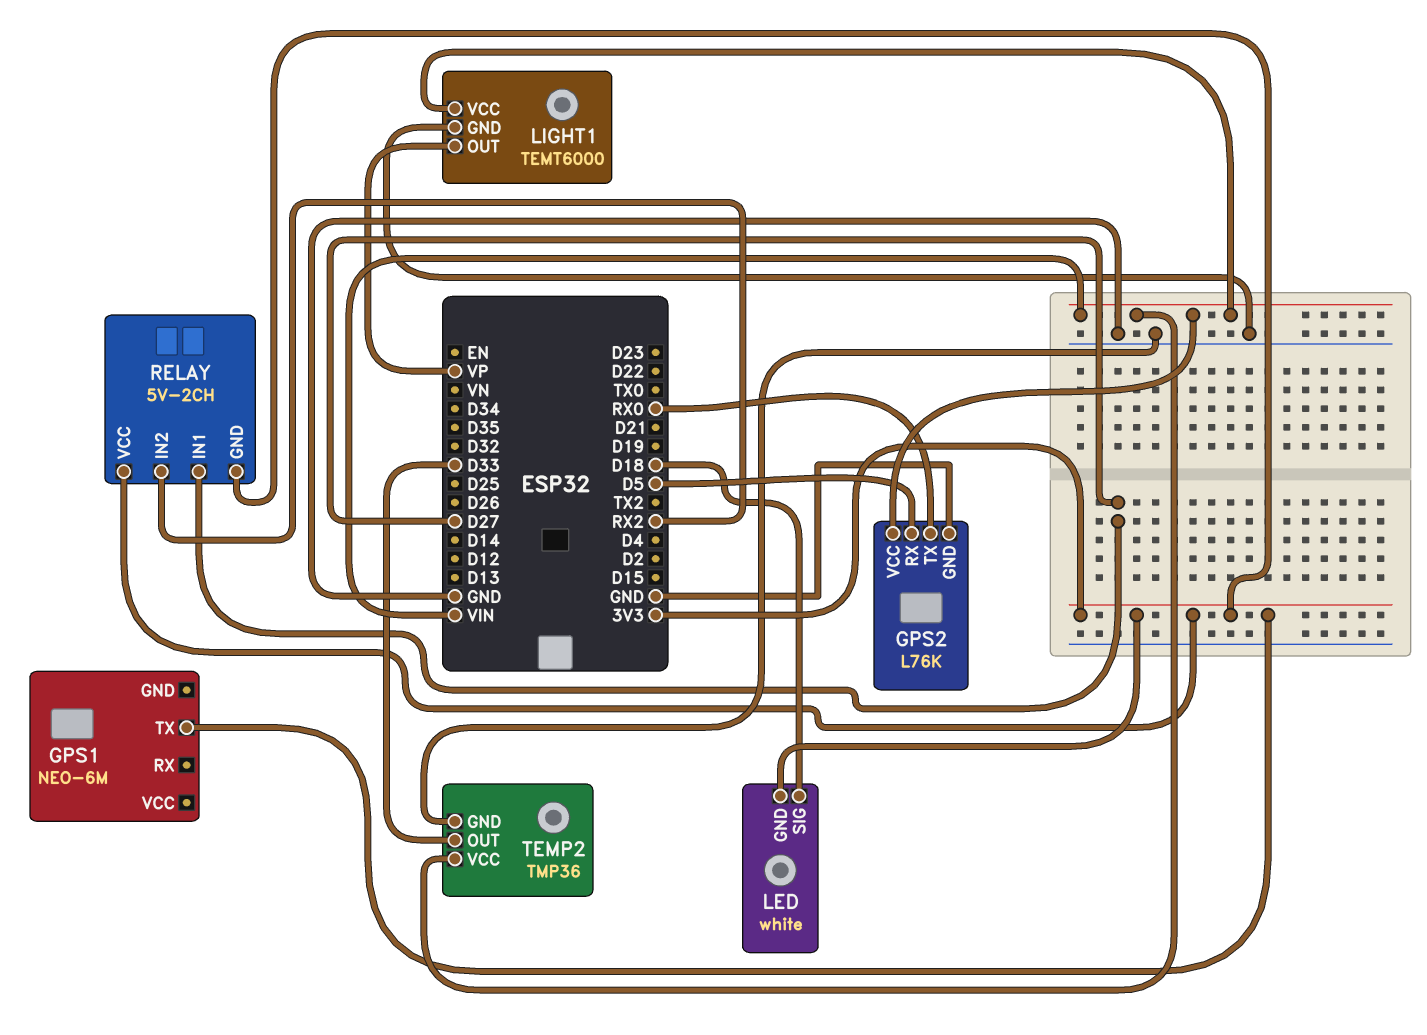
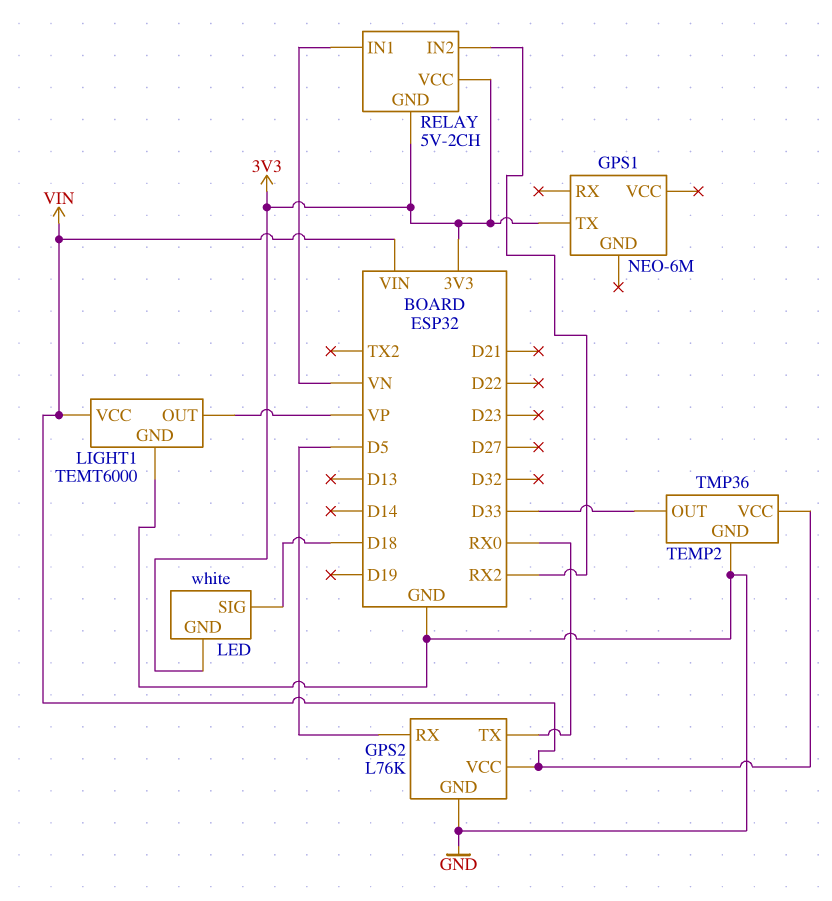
RELAY pin IN1: D27 -> VN

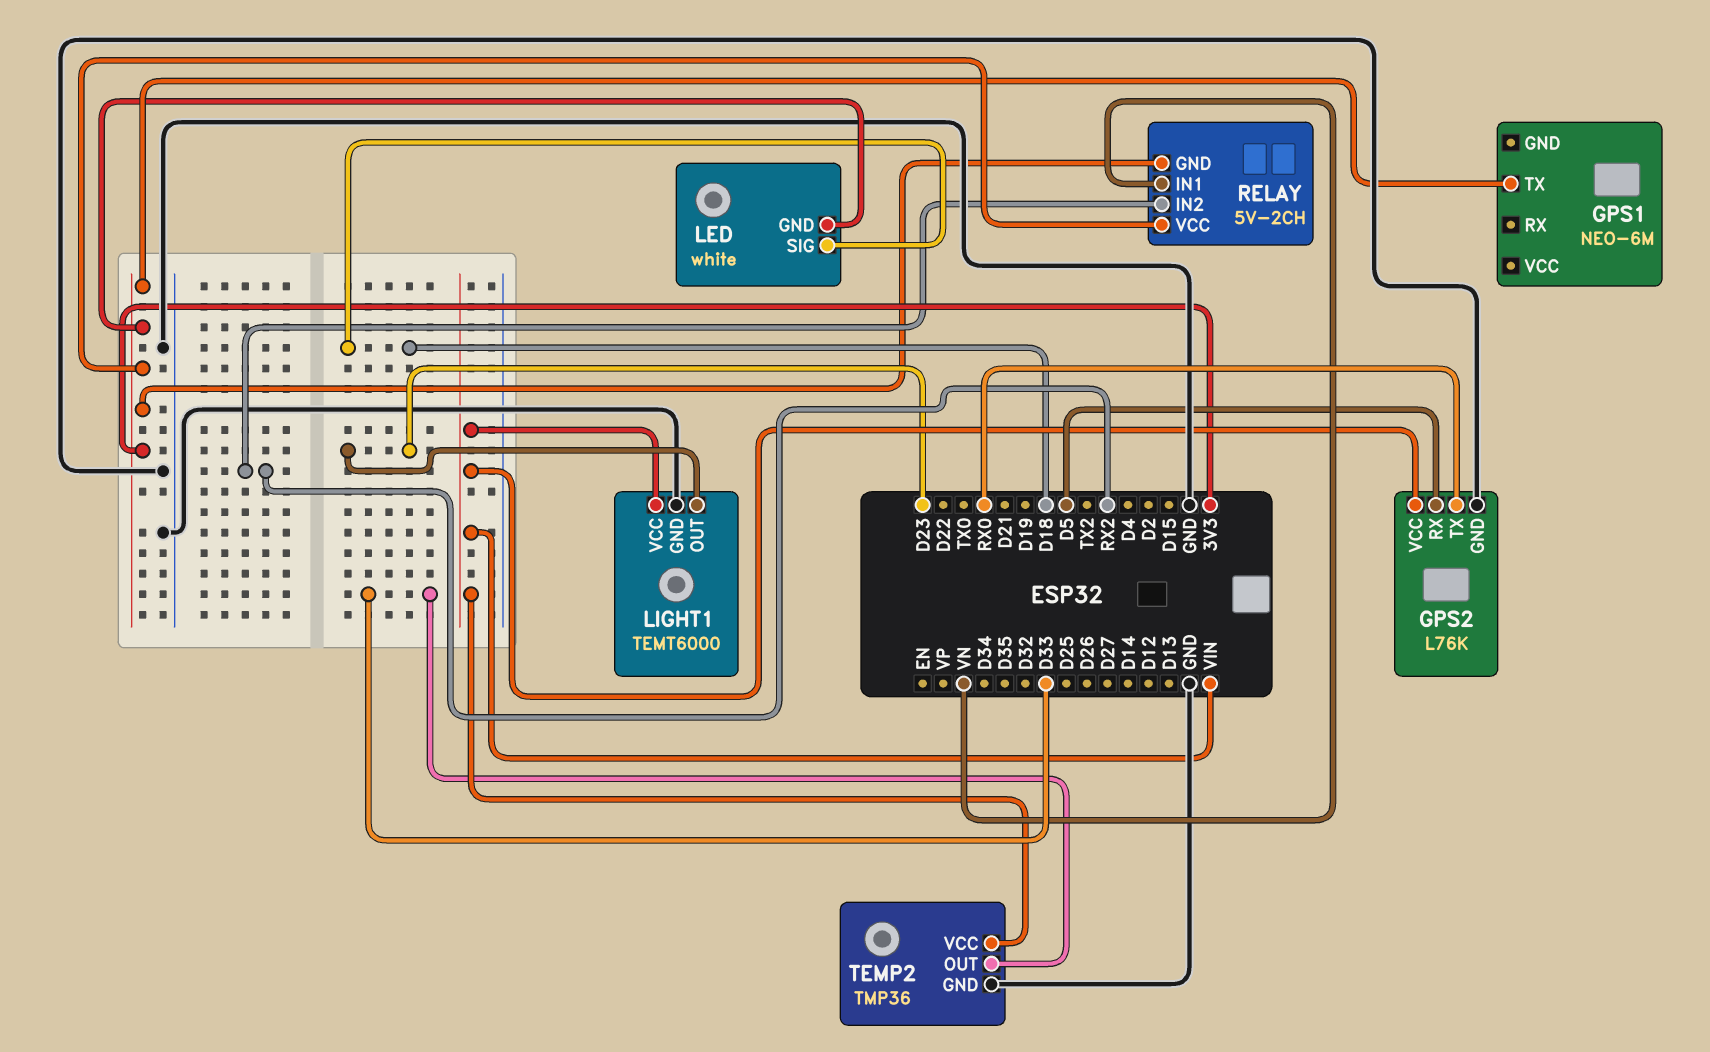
LIGHT1 pin OUT: VP -> D23

